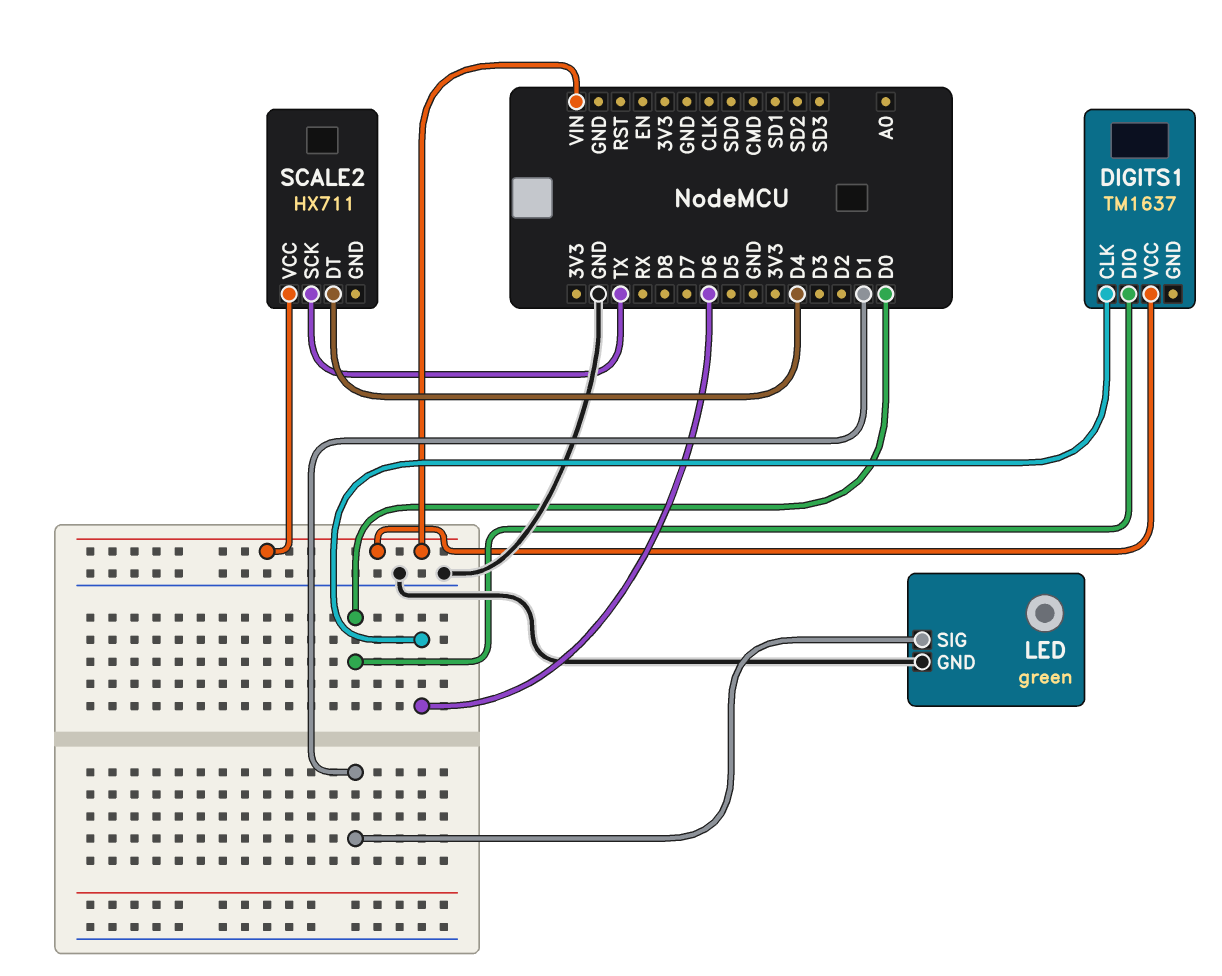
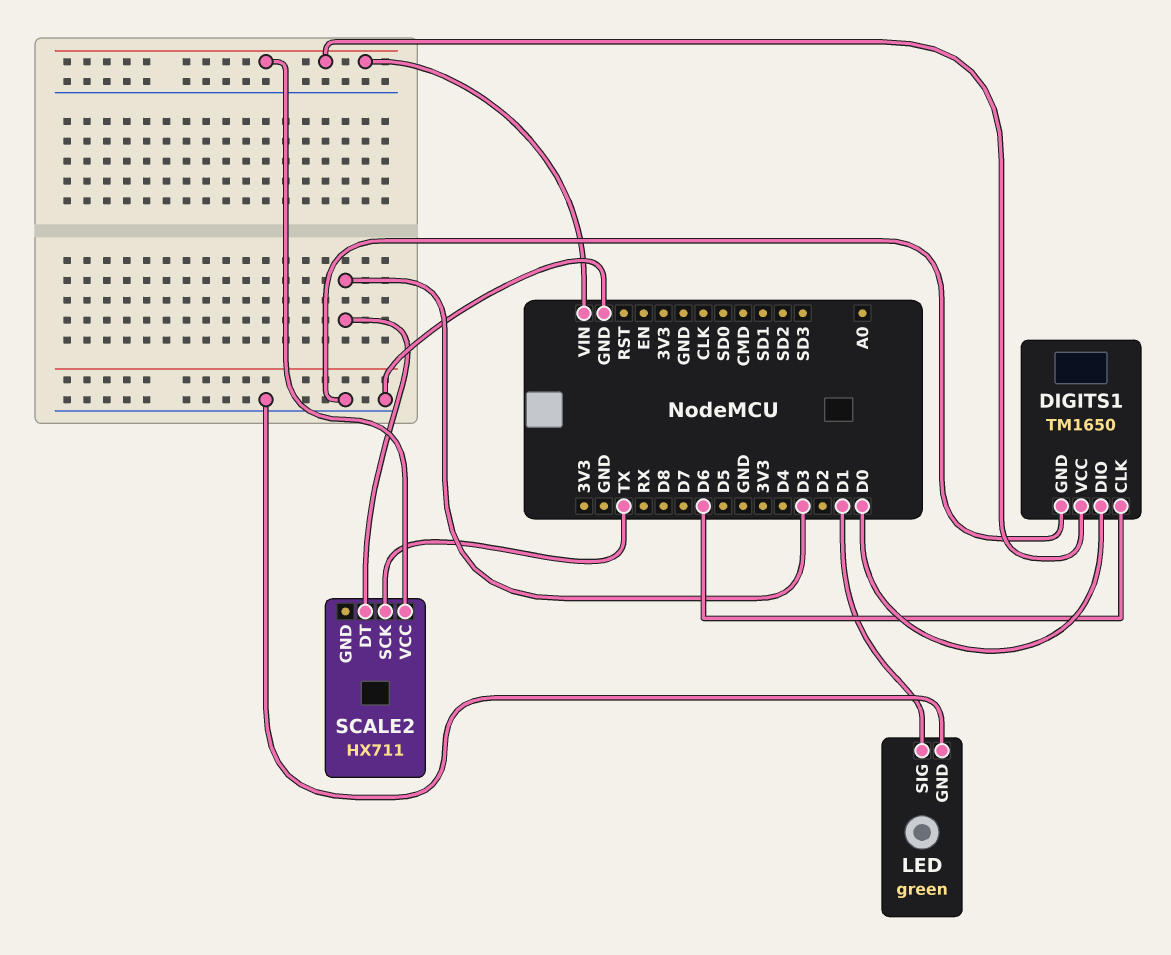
DIGITS1: TM1637 -> TM1650
DIGITS1 pin GND: none -> GND
SCALE2 pin DT: D4 -> D3

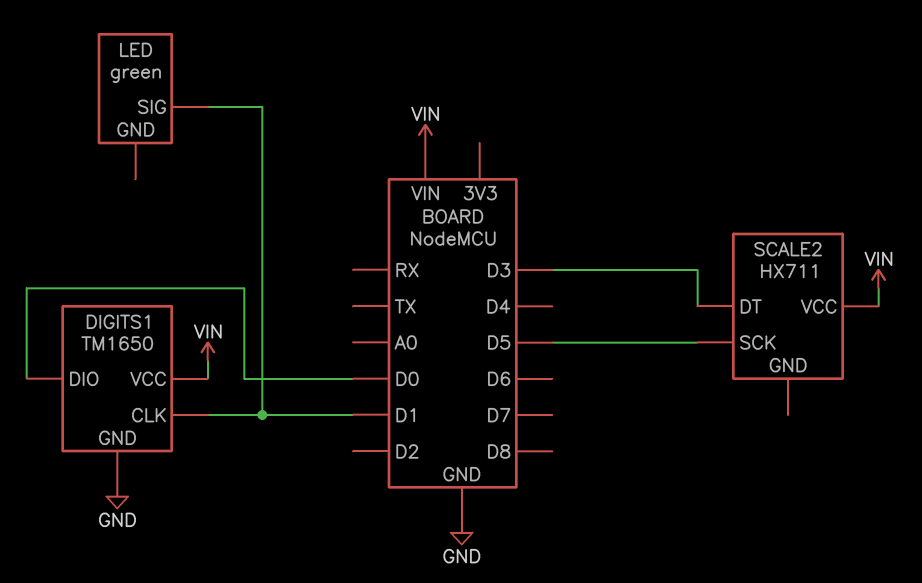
DIGITS1 pin CLK: D6 -> D1
LED pin GND: GND -> none
SCALE2 pin SCK: TX -> D5

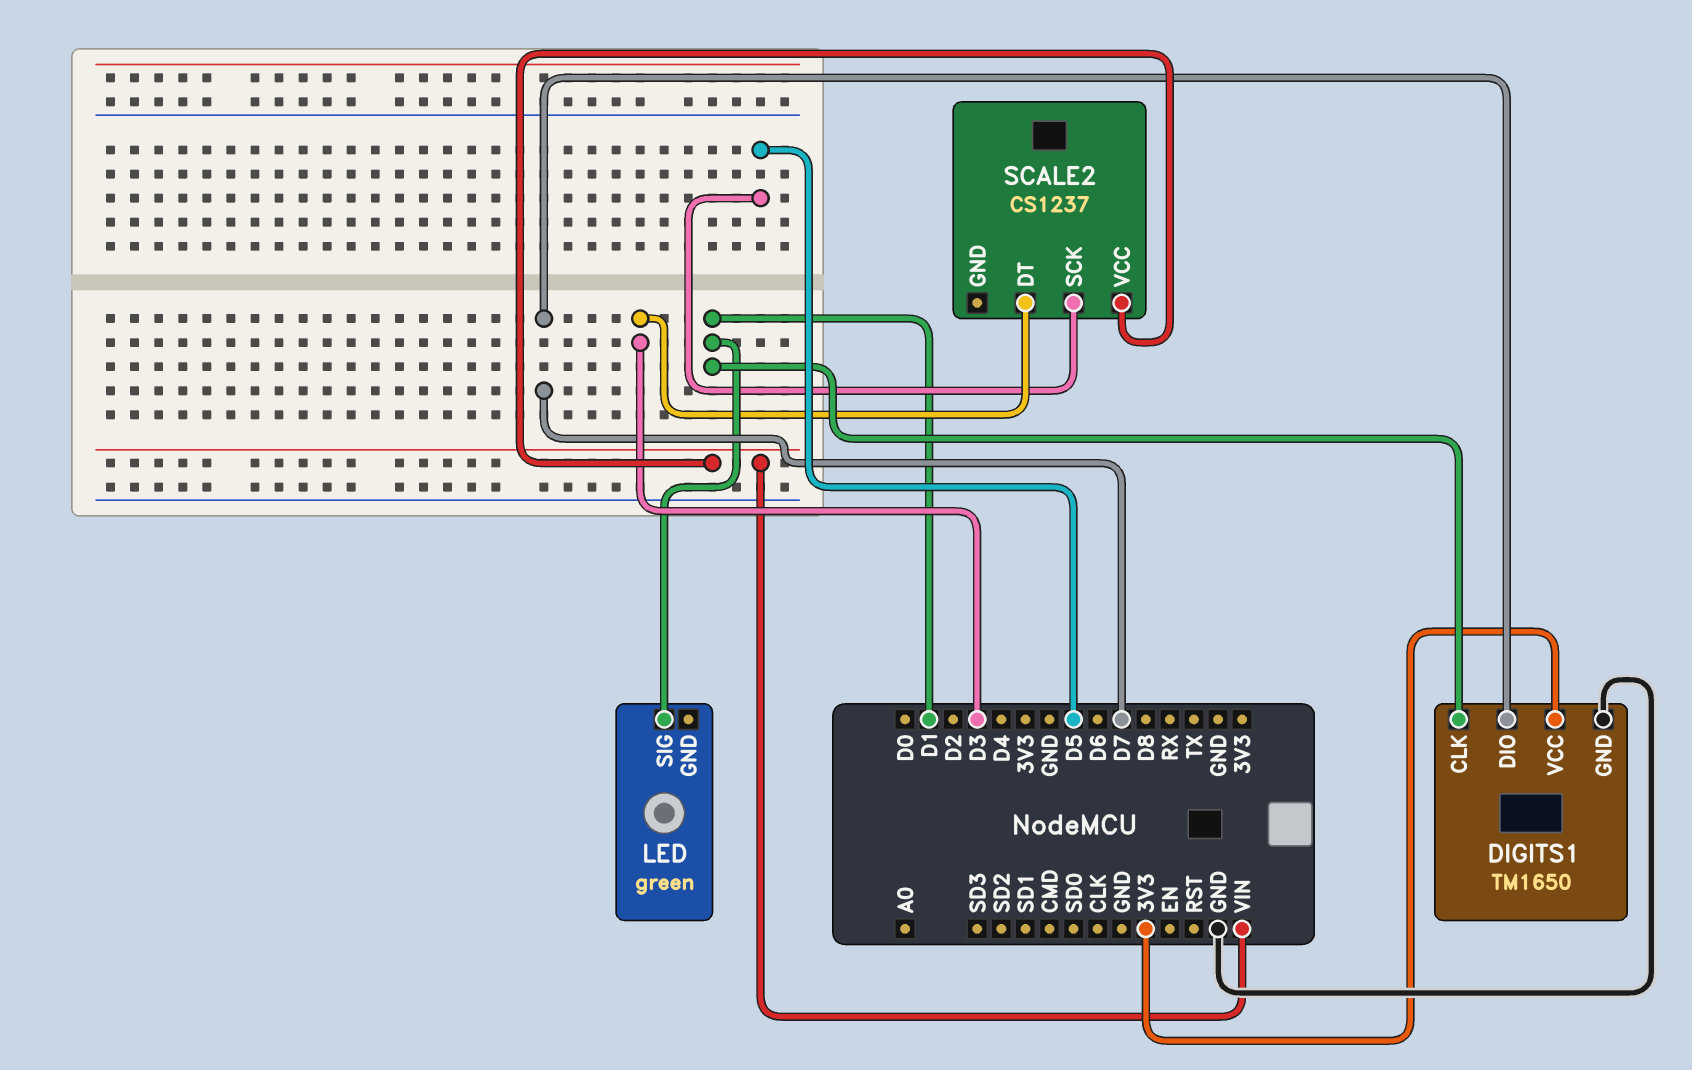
DIGITS1 pin DIO: D0 -> D7
DIGITS1 pin VCC: VIN -> 3V3
SCALE2: HX711 -> CS1237

